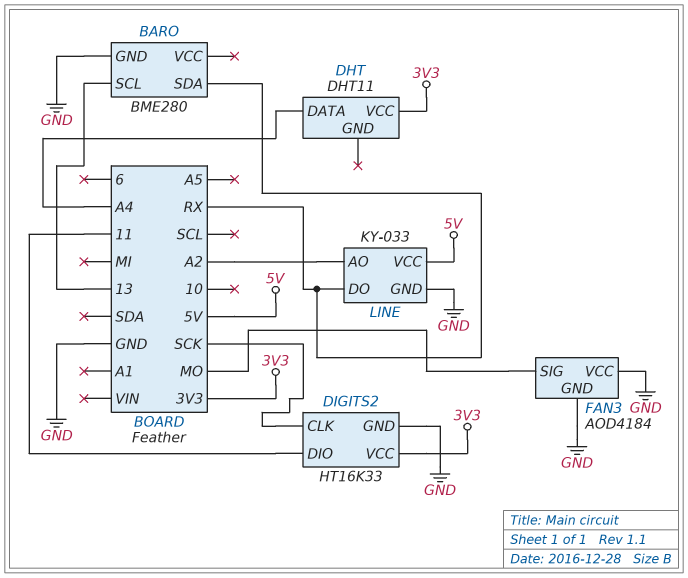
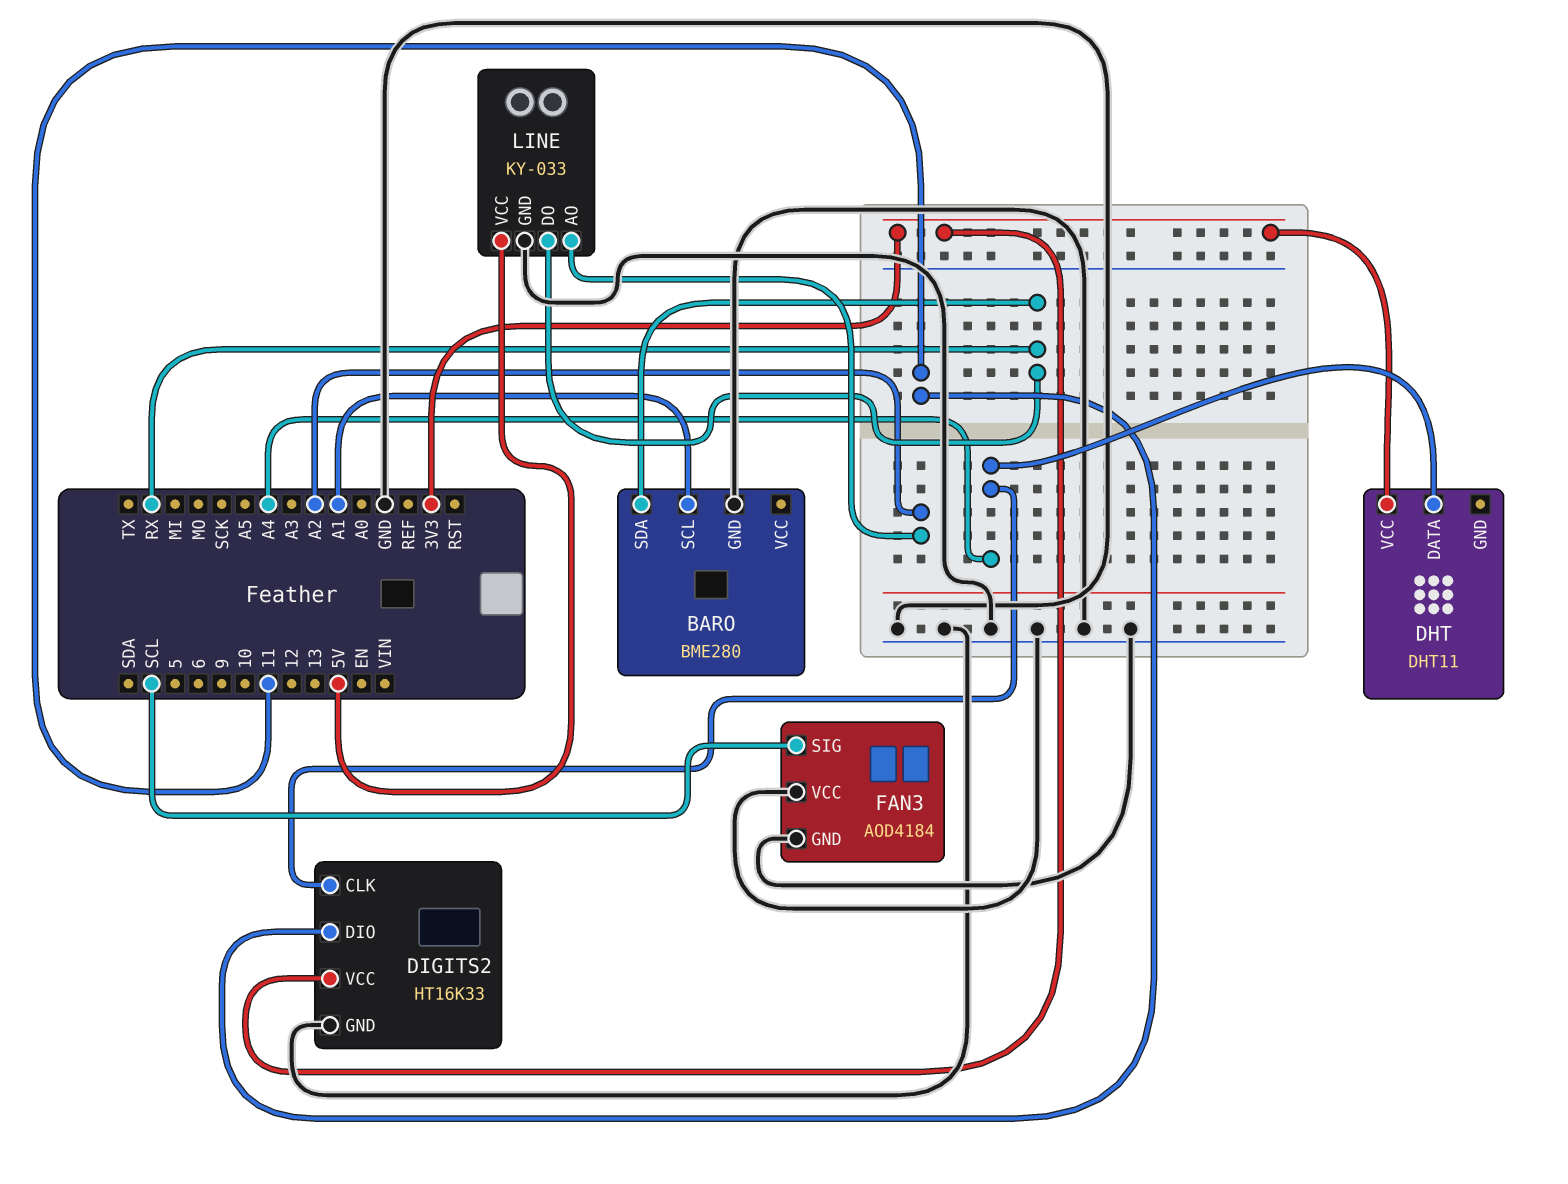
BARO pin SCL: 13 -> A1
DIGITS2 pin CLK: SCK -> A4
FAN3 pin SIG: MO -> SCL

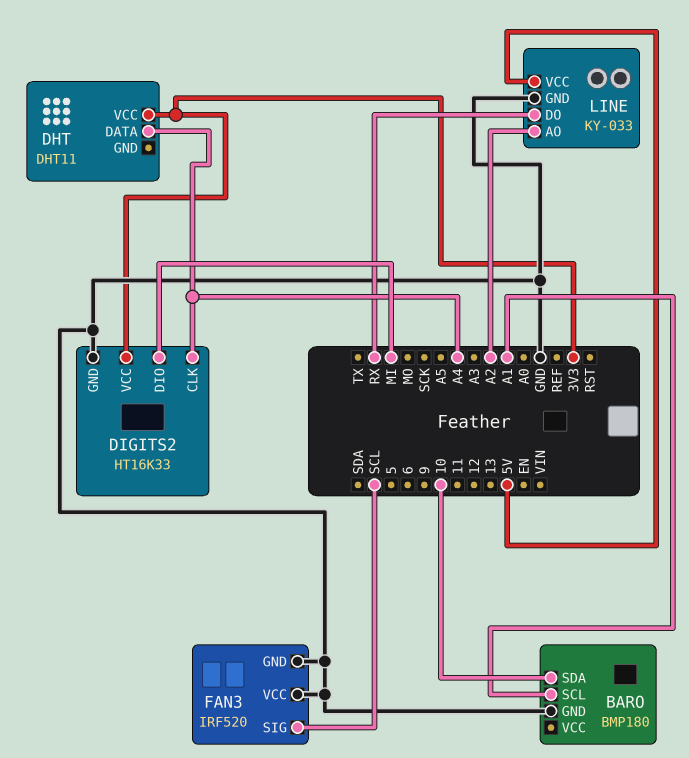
BARO: BME280 -> BMP180
BARO pin SDA: RX -> 10
DIGITS2 pin DIO: 11 -> MI
FAN3: AOD4184 -> IRF520

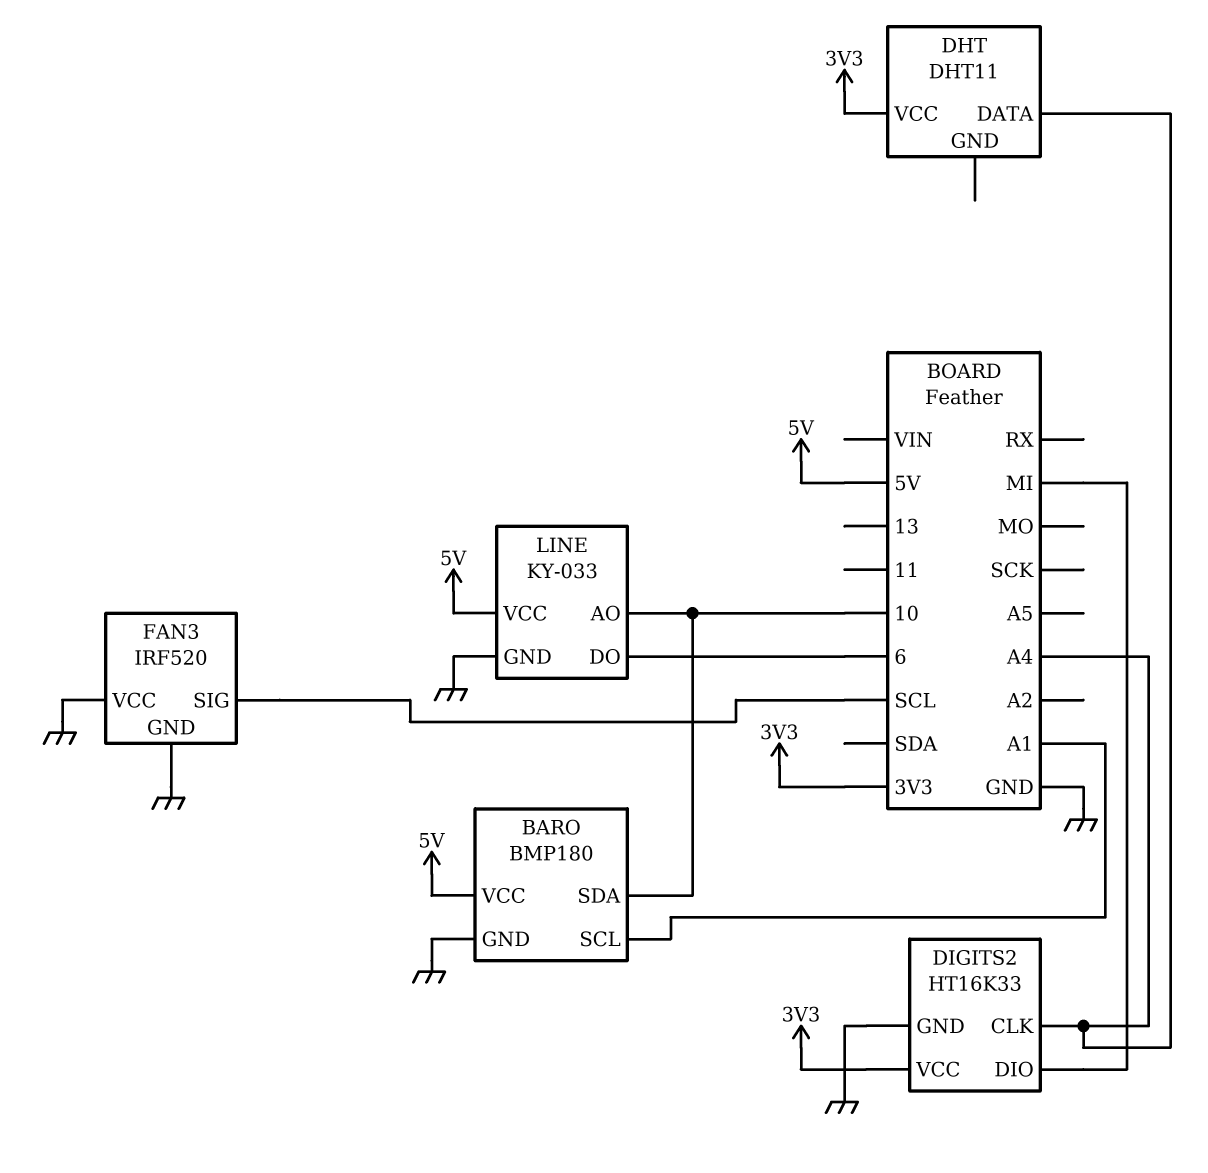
BARO pin VCC: none -> 5V
LINE pin AO: A2 -> 10
LINE pin DO: RX -> 6

